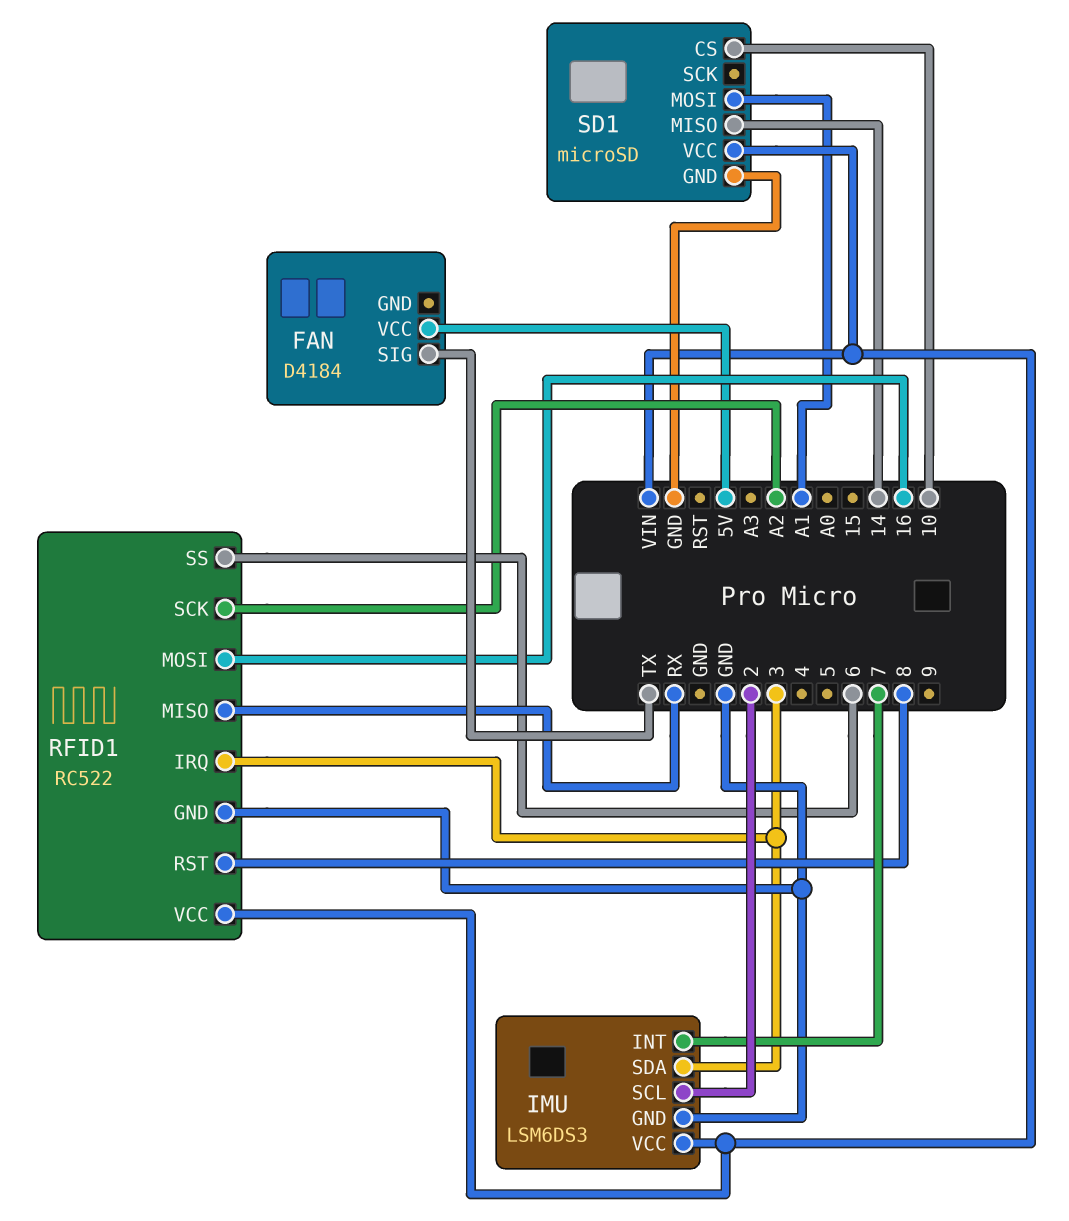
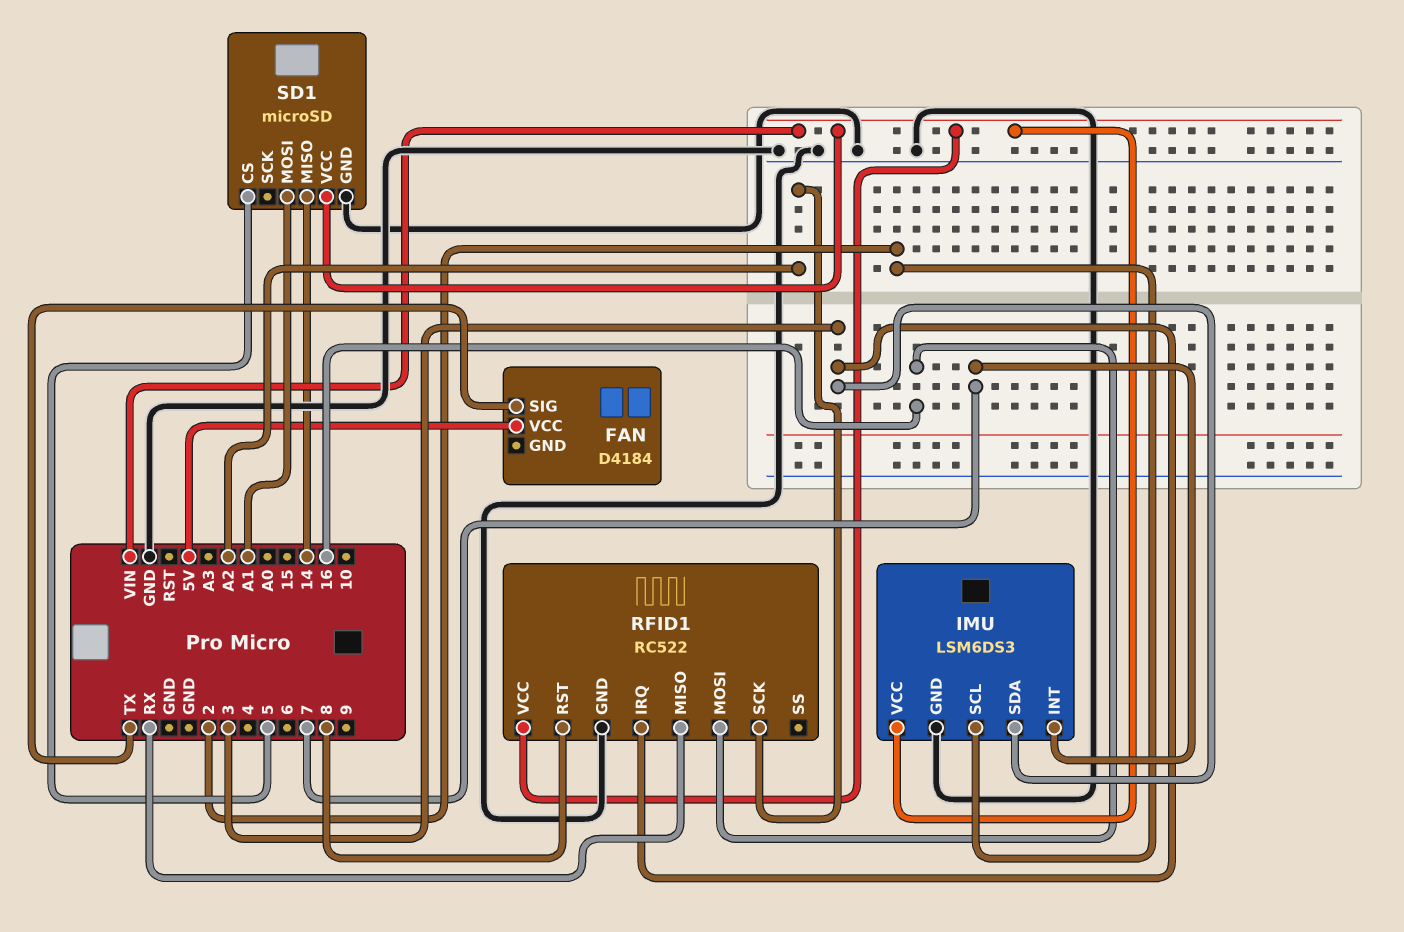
RFID1 pin SS: 6 -> none
SD1 pin CS: 10 -> 5

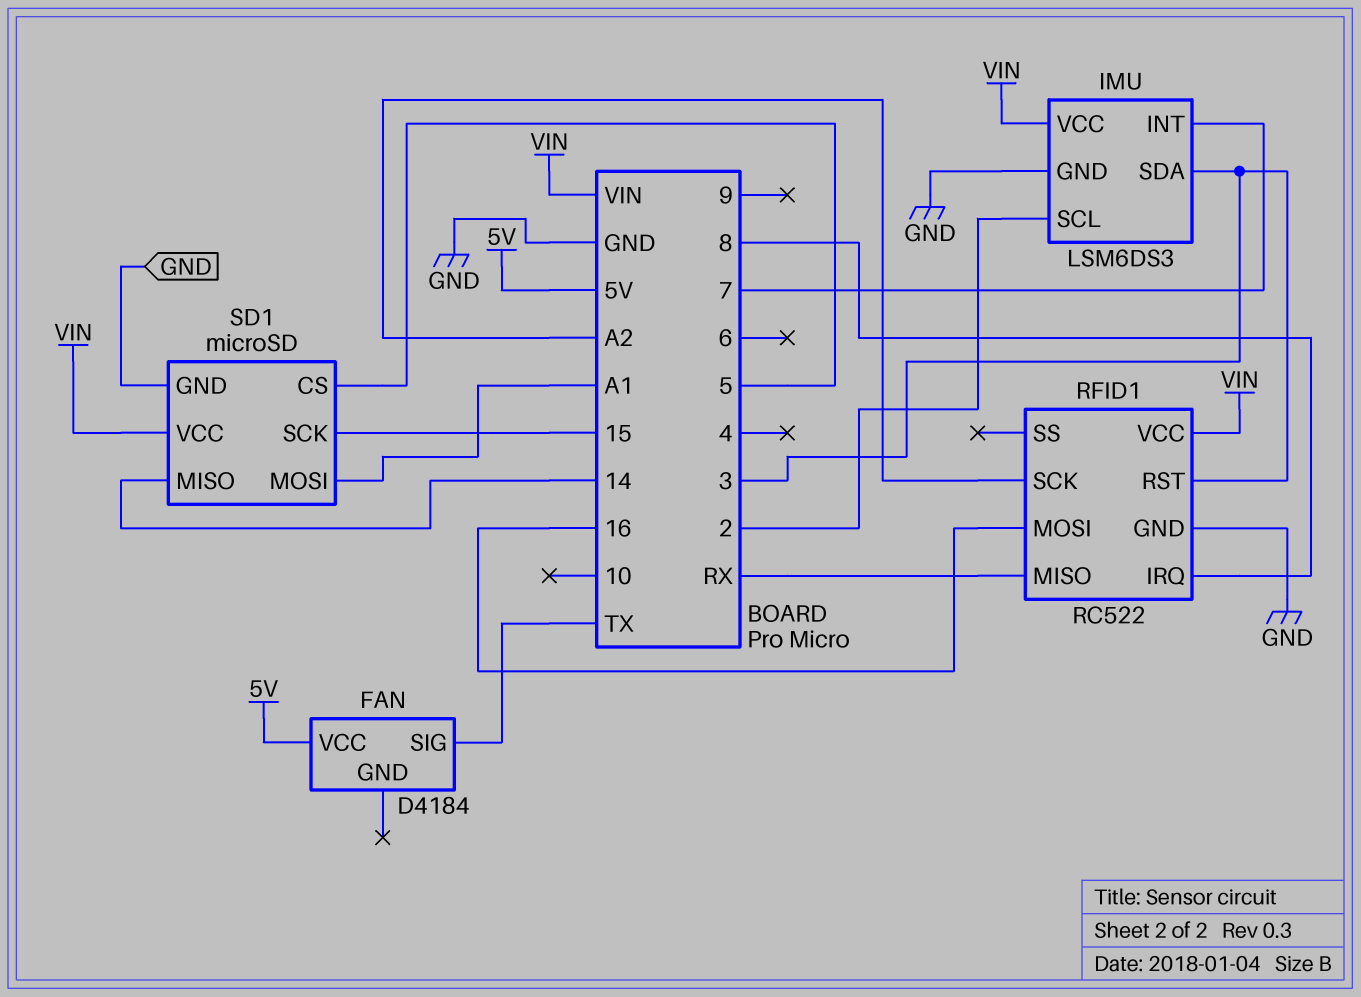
RFID1 pin IRQ: 3 -> 8
RFID1 pin RST: 8 -> 3
SD1 pin SCK: none -> 15

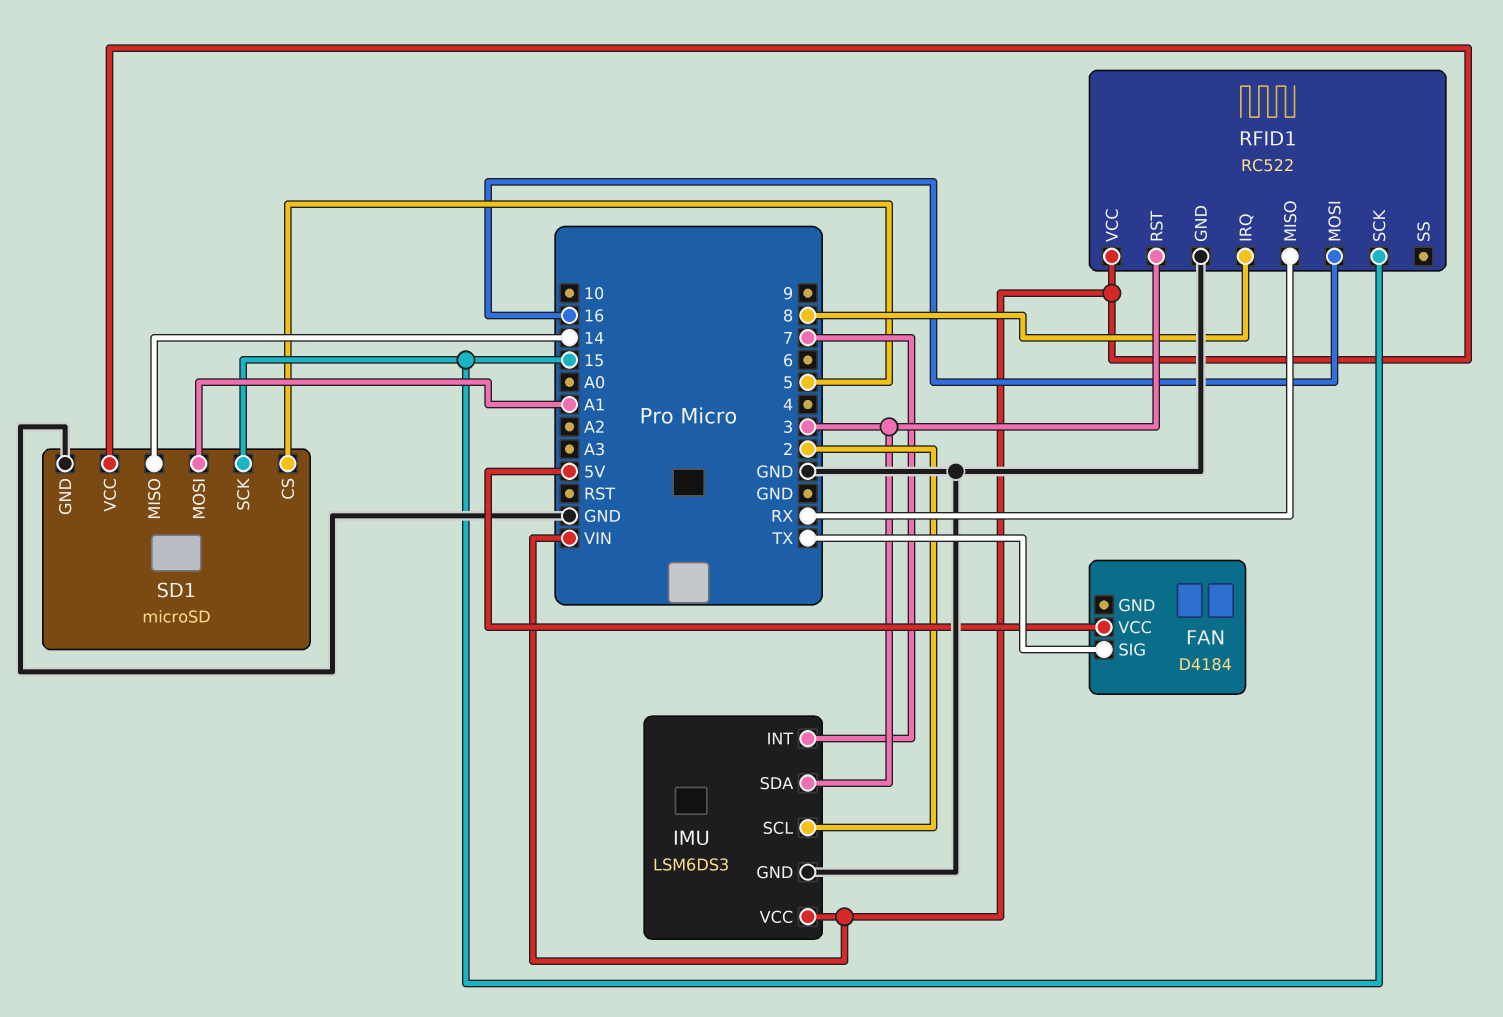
RFID1 pin SCK: A2 -> 15

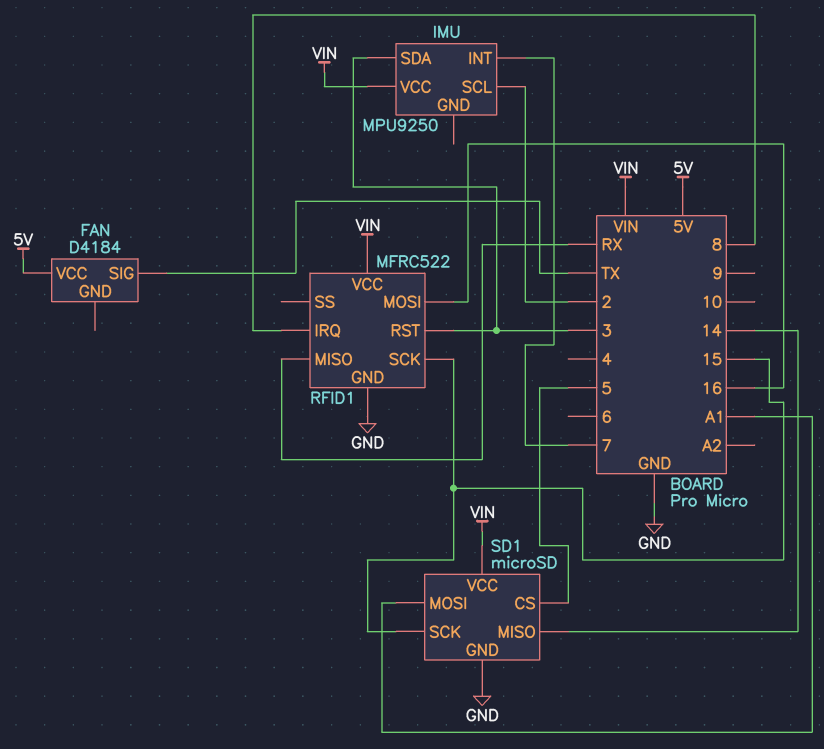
IMU: LSM6DS3 -> MPU9250
IMU pin GND: GND -> none
RFID1: RC522 -> MFRC522

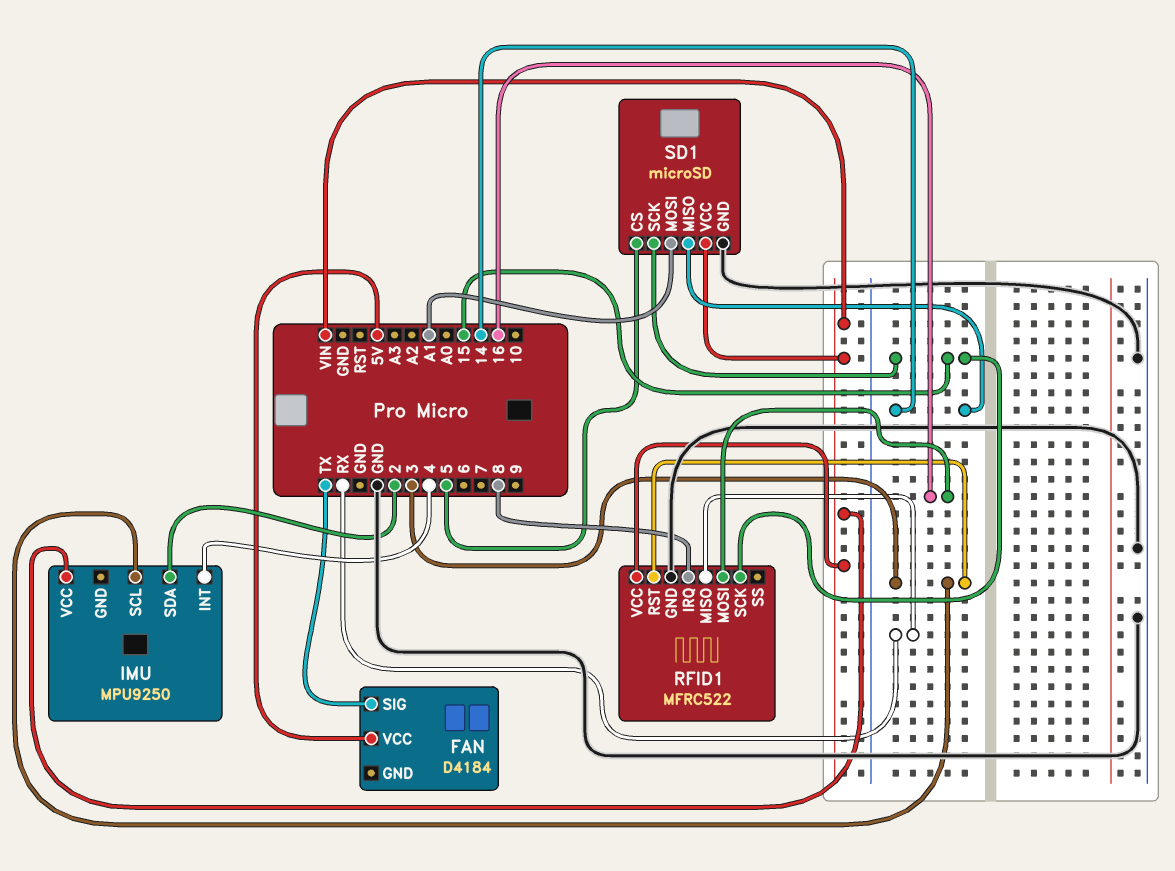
IMU pin INT: 7 -> 4
IMU pin SCL: 2 -> 3
IMU pin SDA: 3 -> 2

